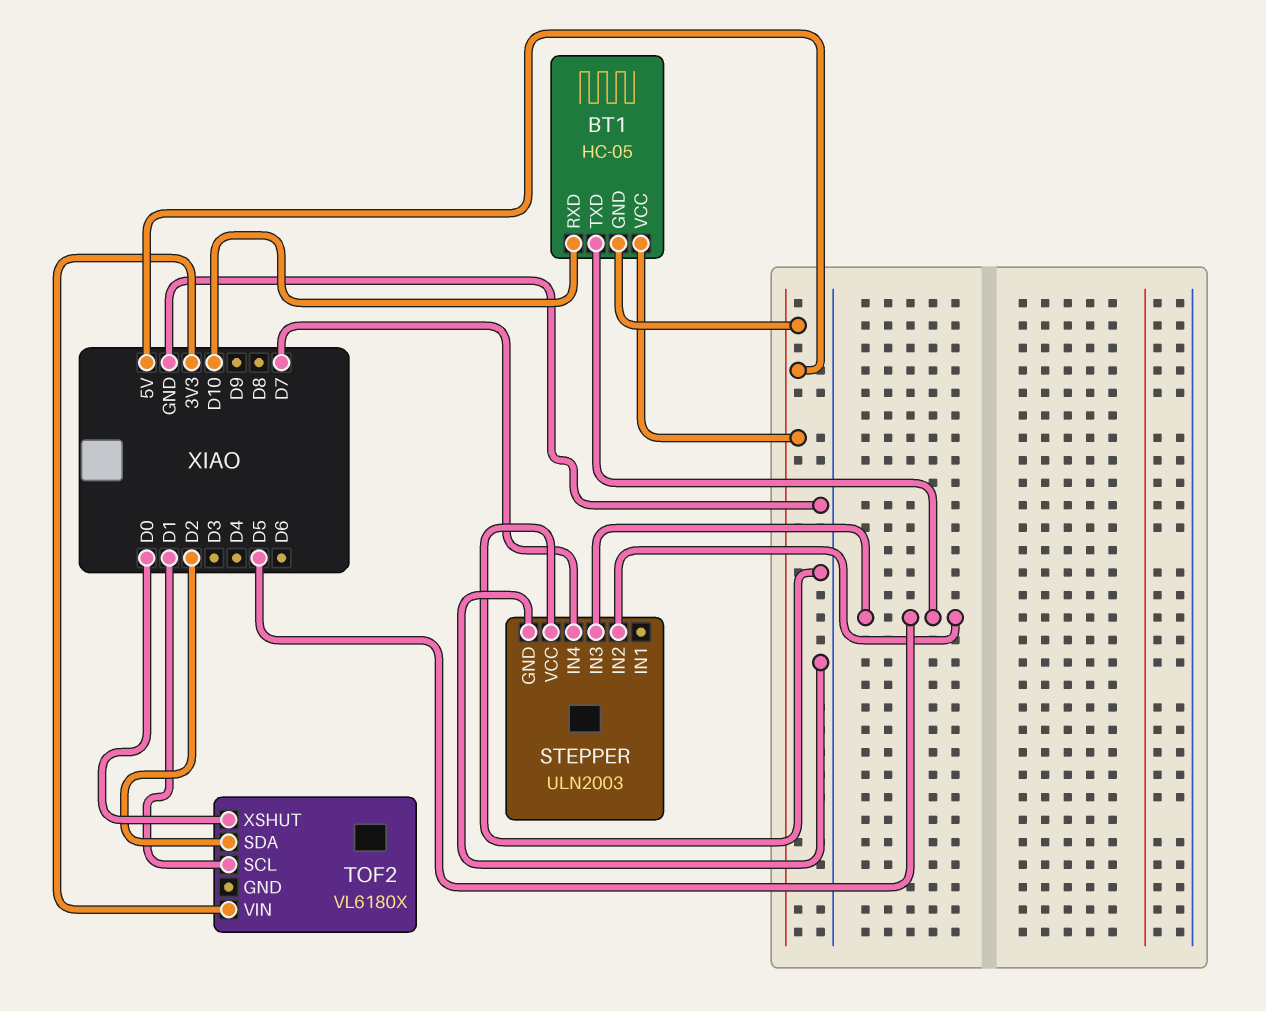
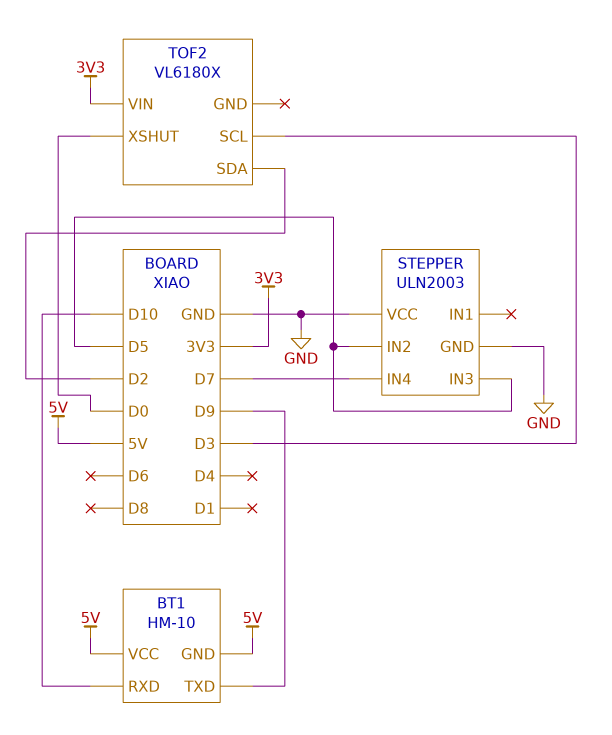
BT1: HC-05 -> HM-10
BT1 pin TXD: D5 -> D9
TOF2 pin SCL: D1 -> D3

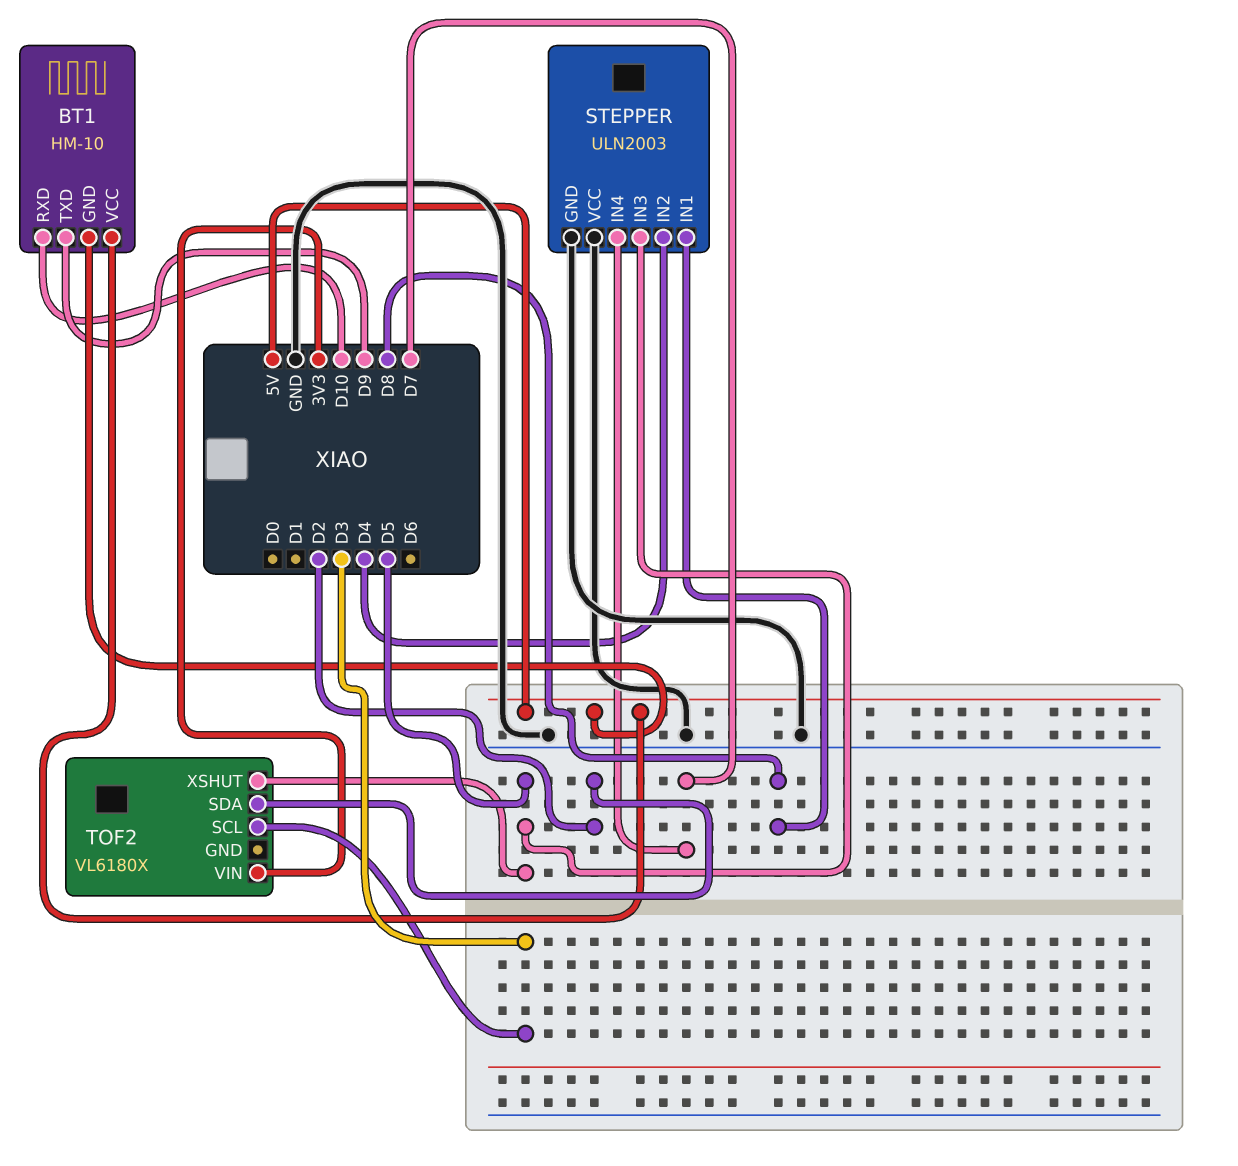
STEPPER pin IN1: none -> D8
STEPPER pin IN2: D5 -> D4
TOF2 pin XSHUT: D0 -> D5

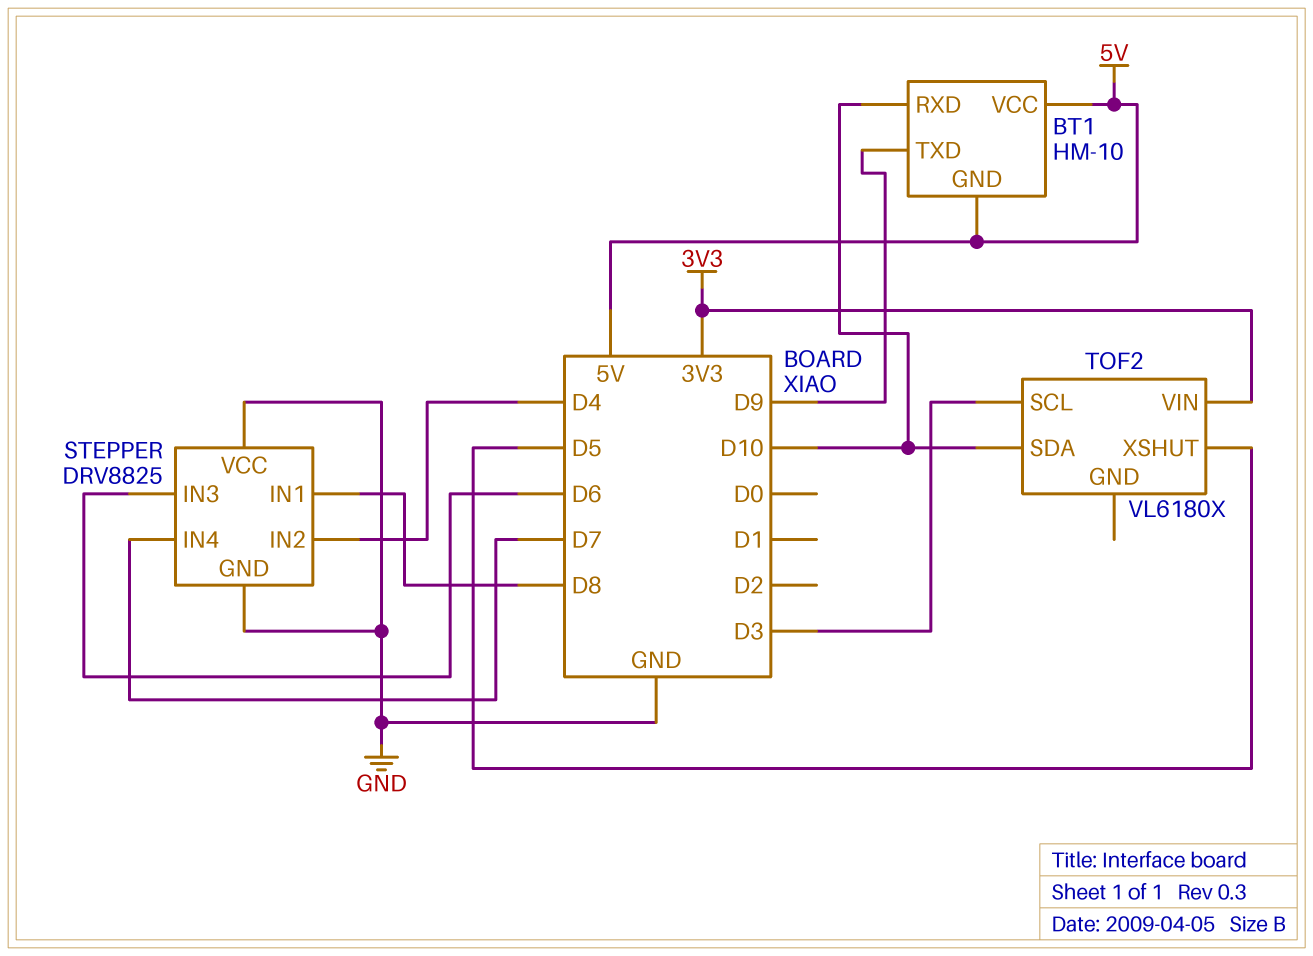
STEPPER: ULN2003 -> DRV8825
STEPPER pin IN3: D5 -> D6
TOF2 pin SDA: D2 -> D10

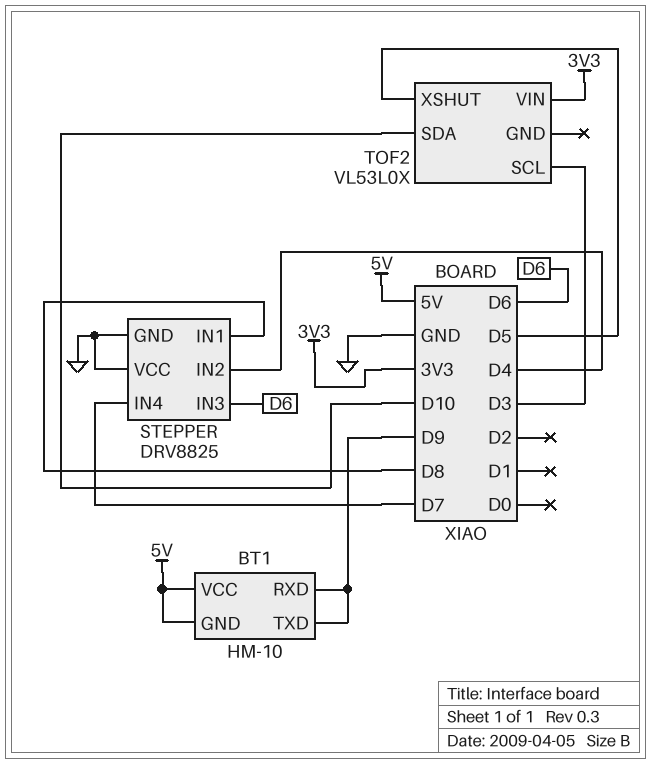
BT1 pin RXD: D10 -> D9
TOF2: VL6180X -> VL53L0X

